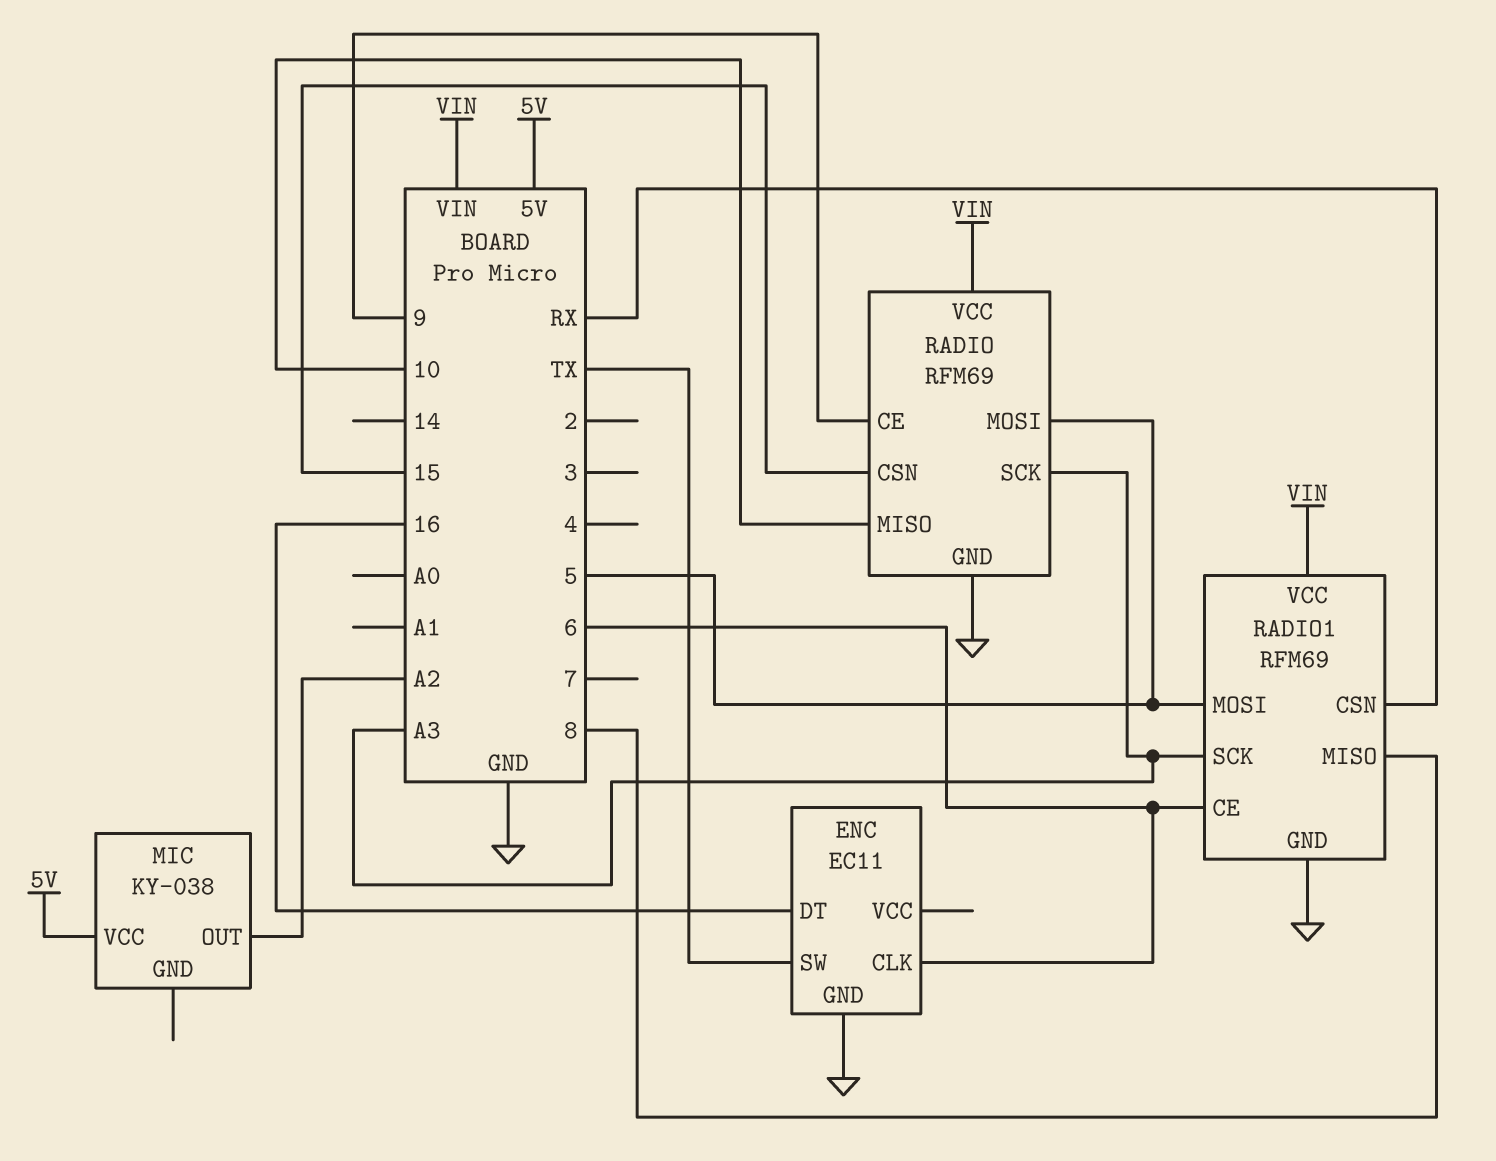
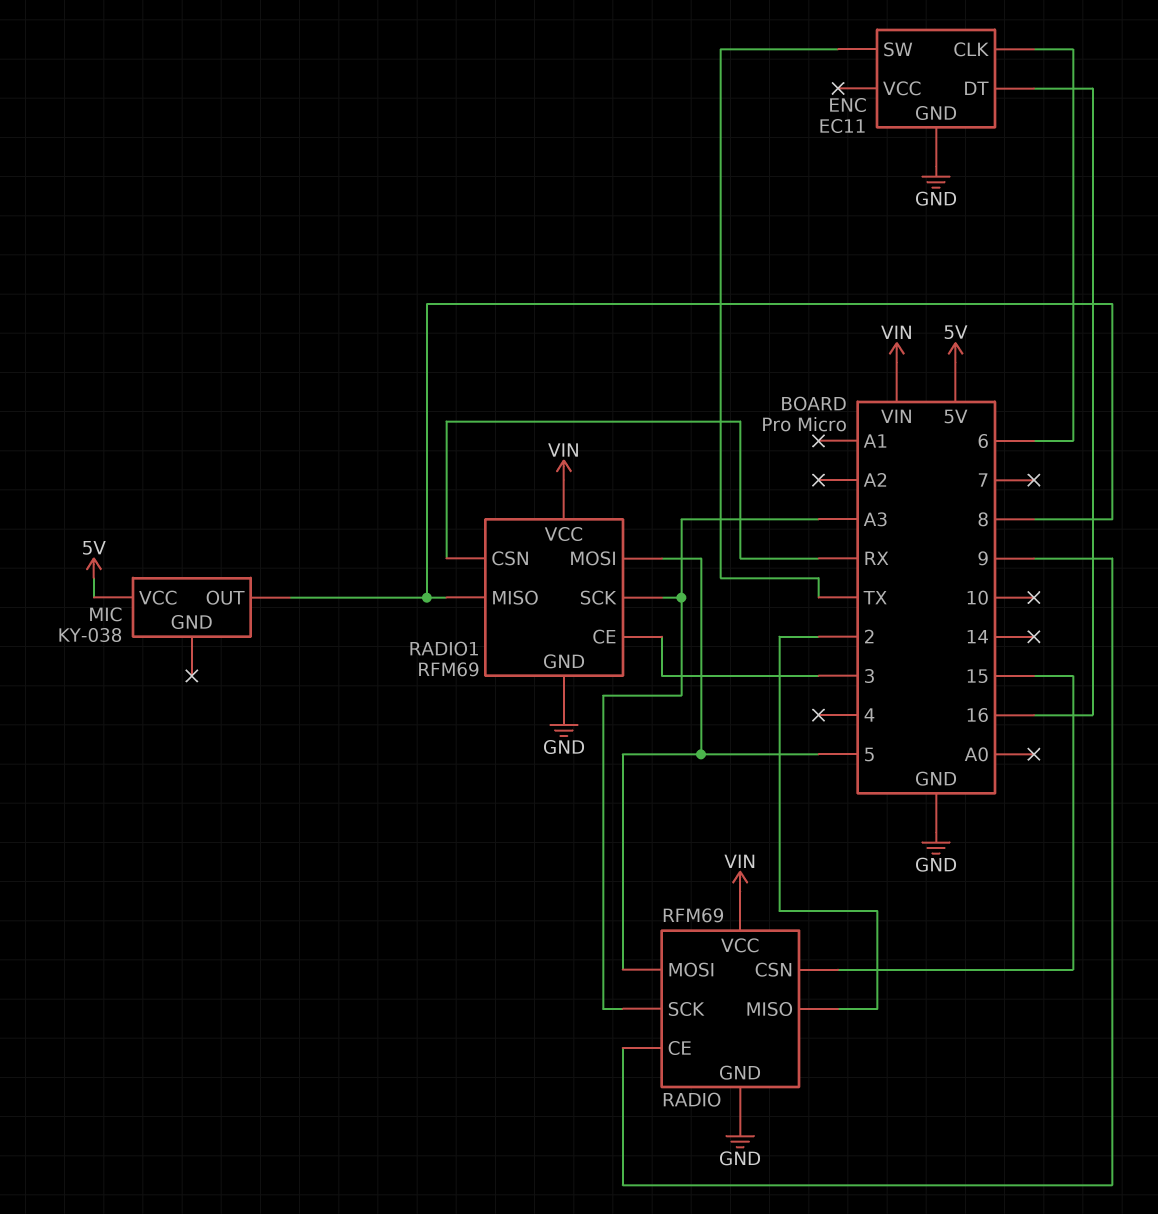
MIC pin OUT: A2 -> 8
RADIO pin MISO: 10 -> 2
RADIO1 pin CE: 6 -> 3

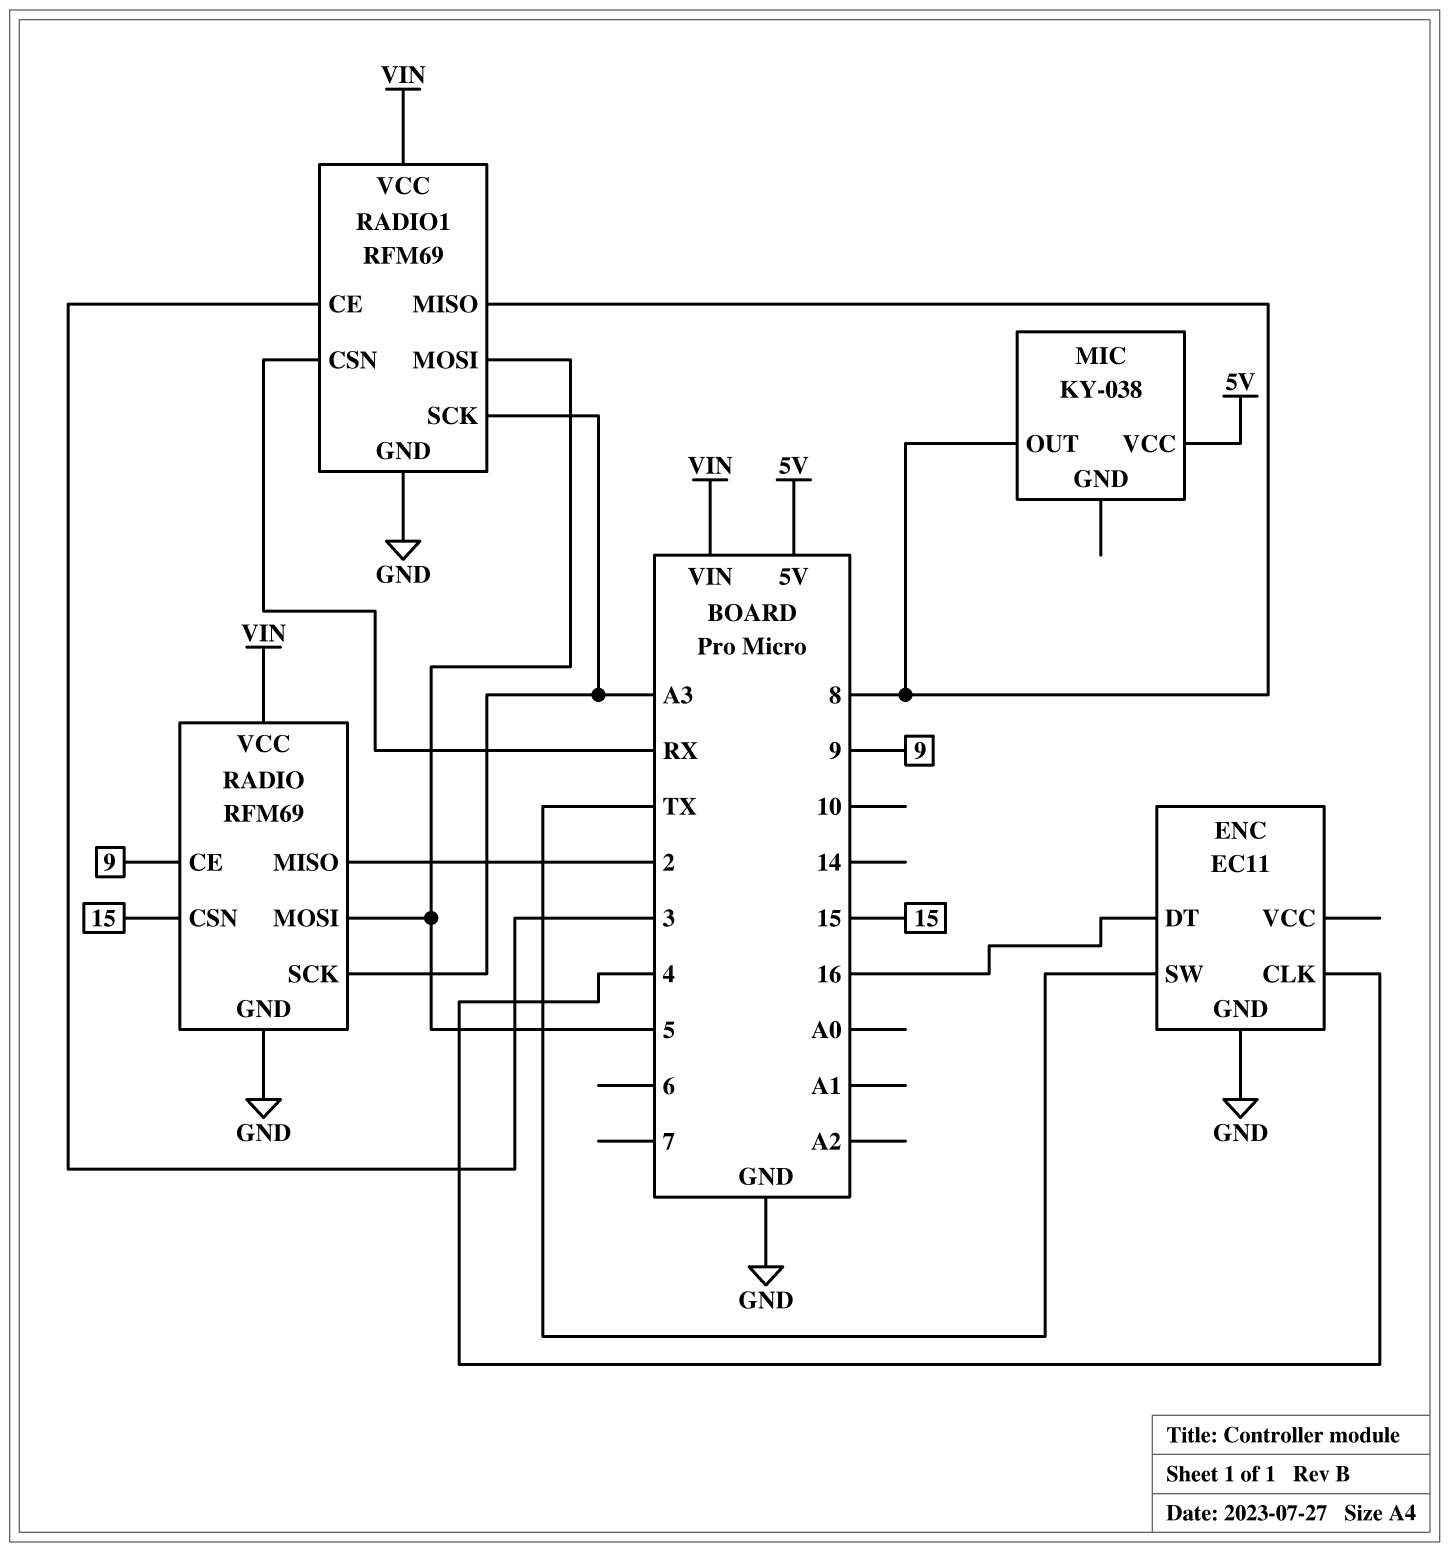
ENC pin CLK: 6 -> 4

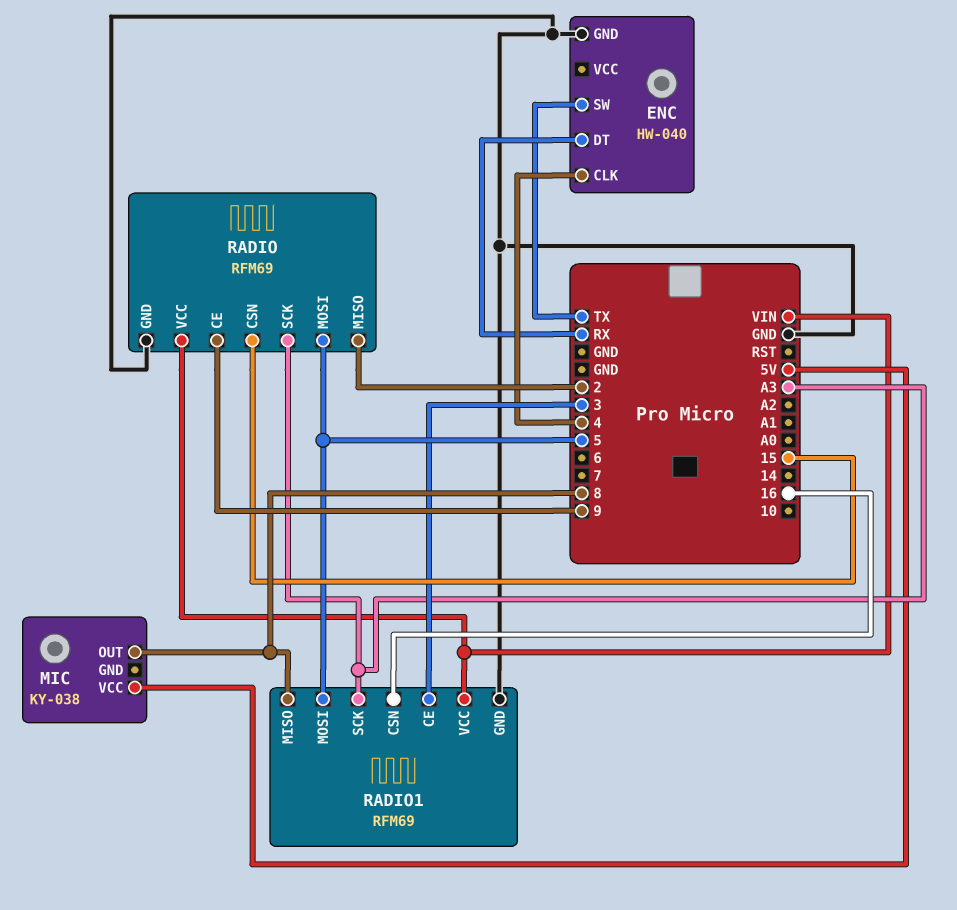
ENC: EC11 -> HW-040
ENC pin DT: 16 -> RX
RADIO1 pin CSN: RX -> 16

